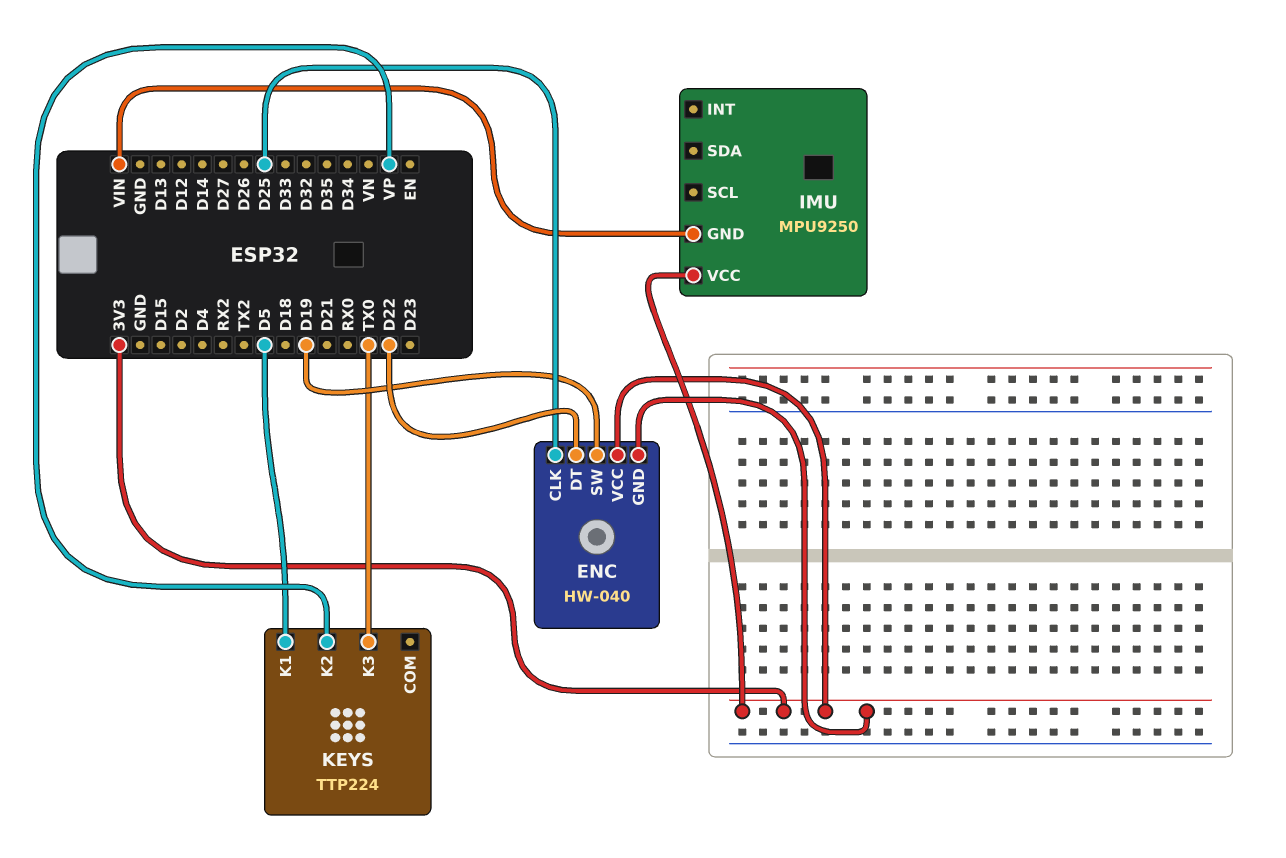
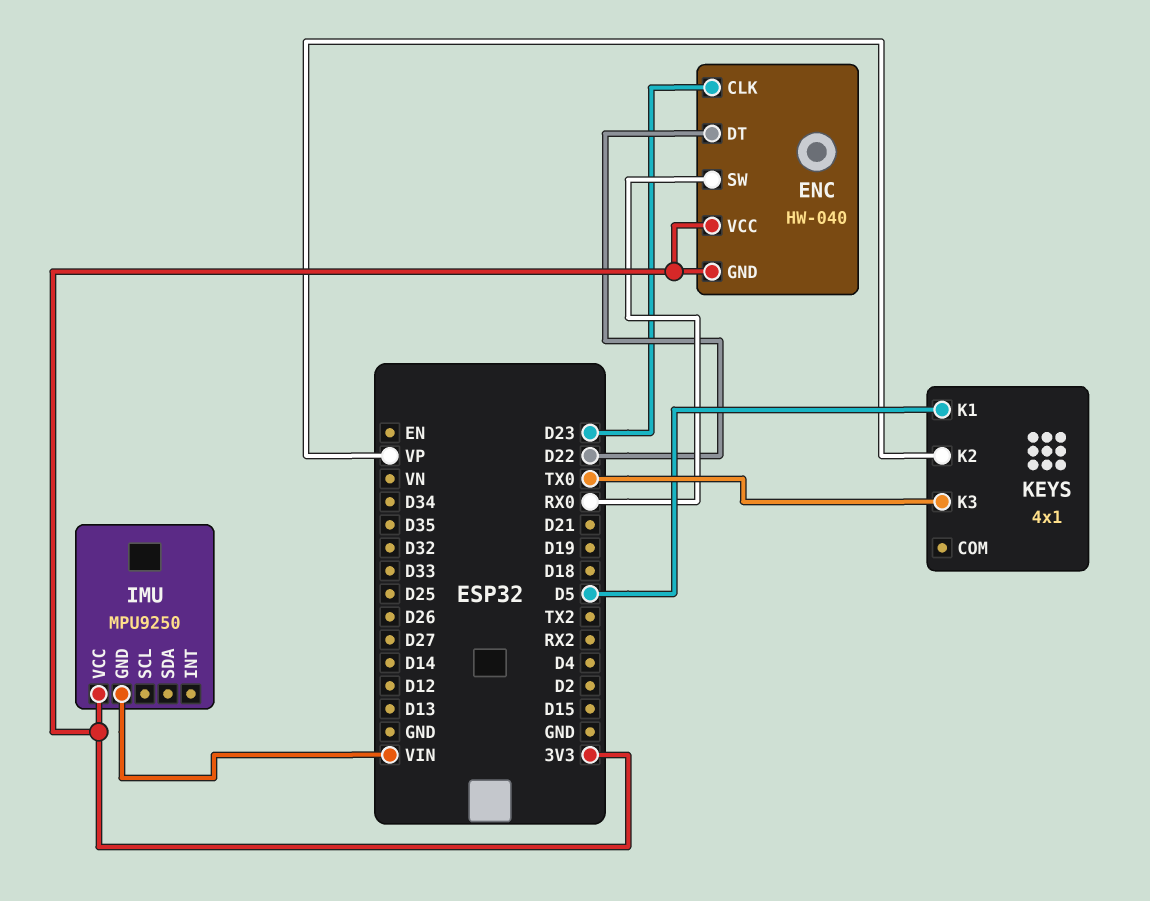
ENC pin CLK: D25 -> D23
ENC pin SW: D19 -> RX0
KEYS: TTP224 -> 4x1

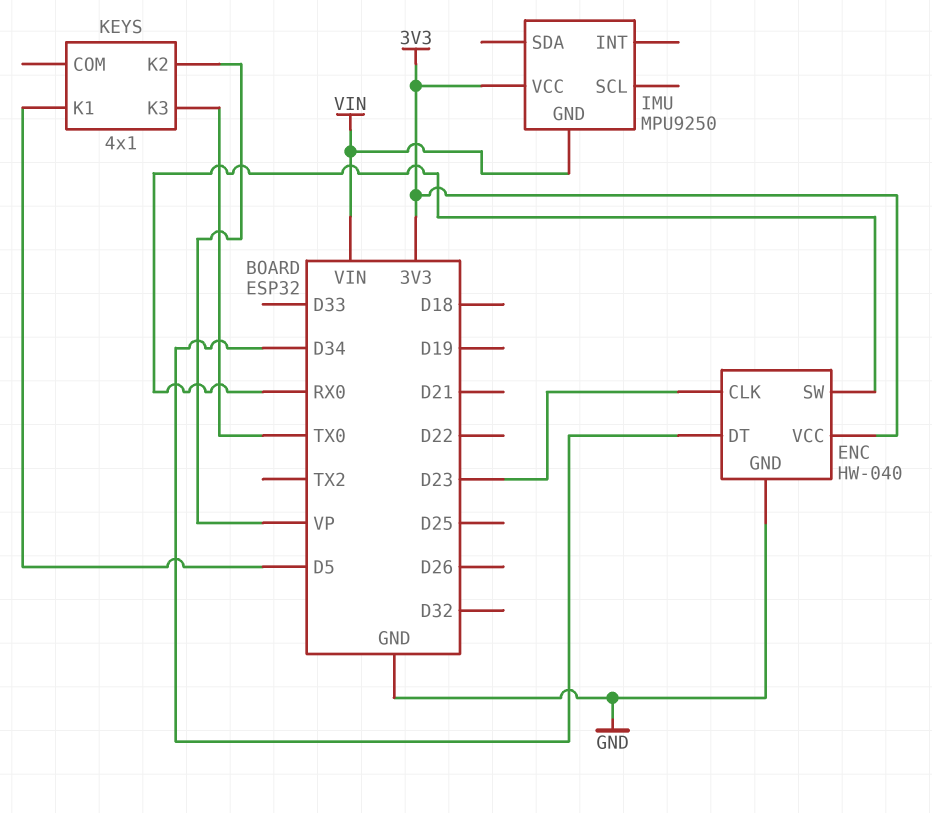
ENC pin DT: D22 -> D34
ENC pin GND: 3V3 -> GND

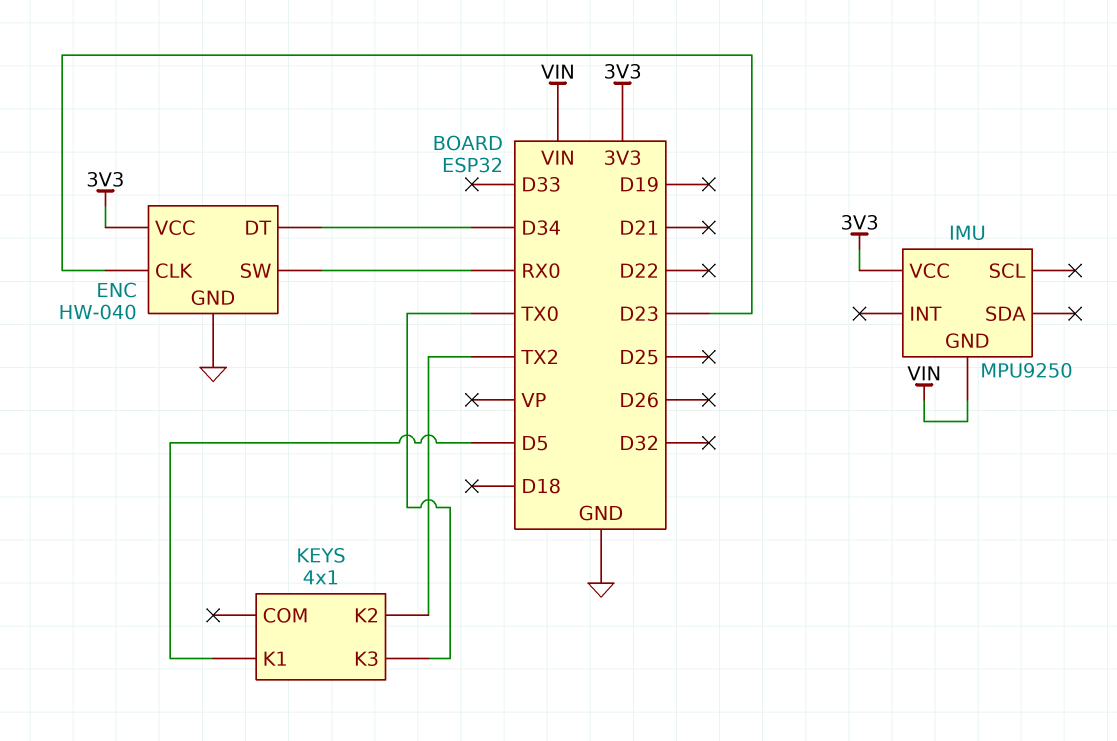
KEYS pin K2: VP -> TX2

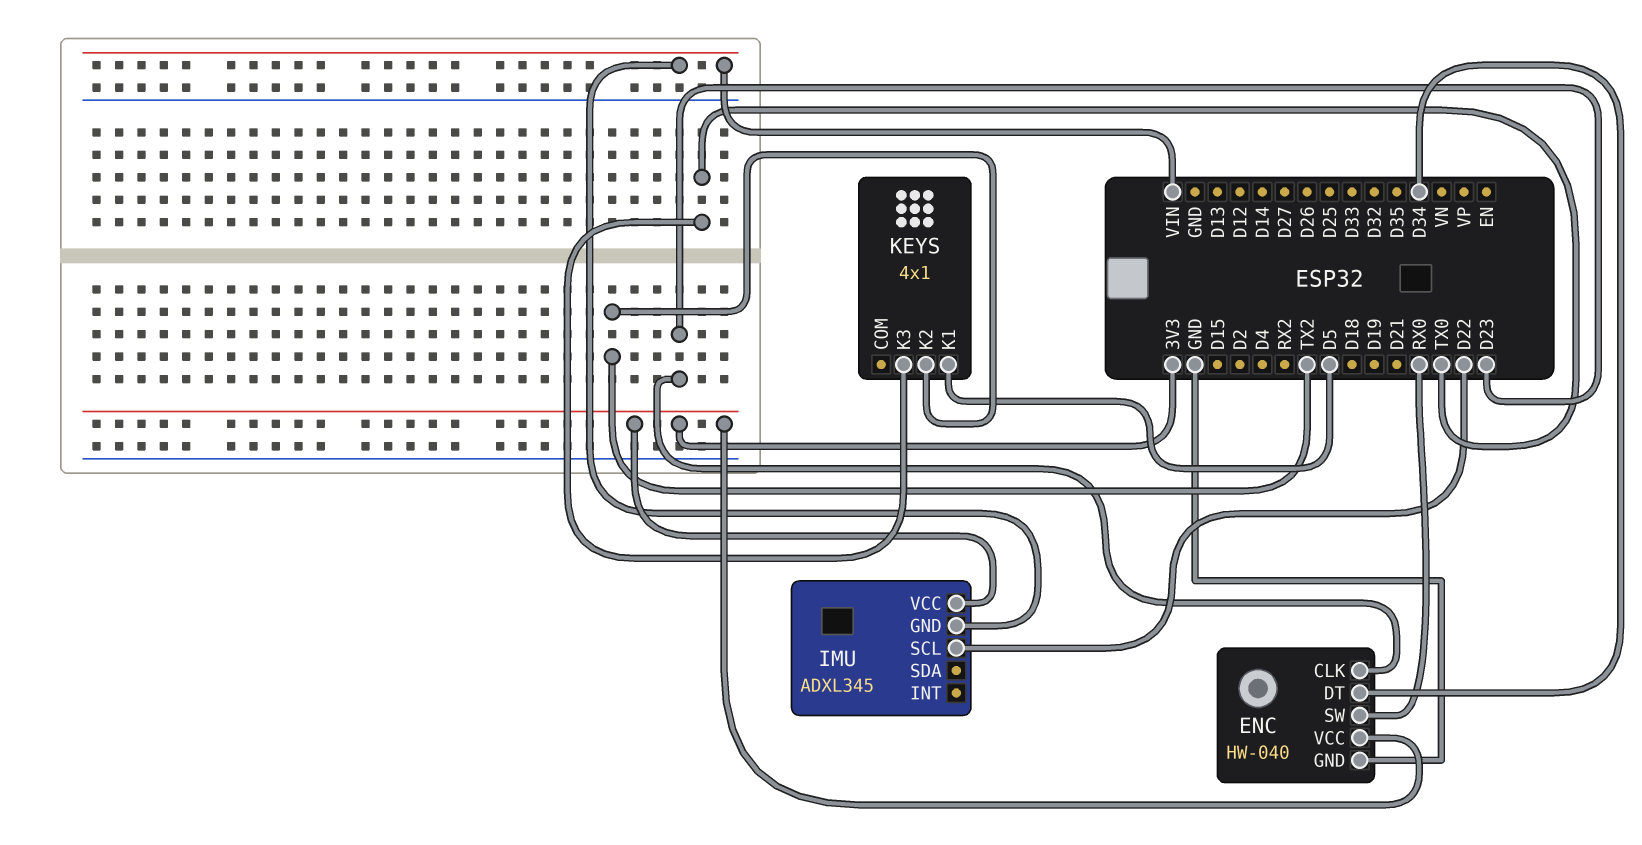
IMU: MPU9250 -> ADXL345
IMU pin SCL: none -> D22

